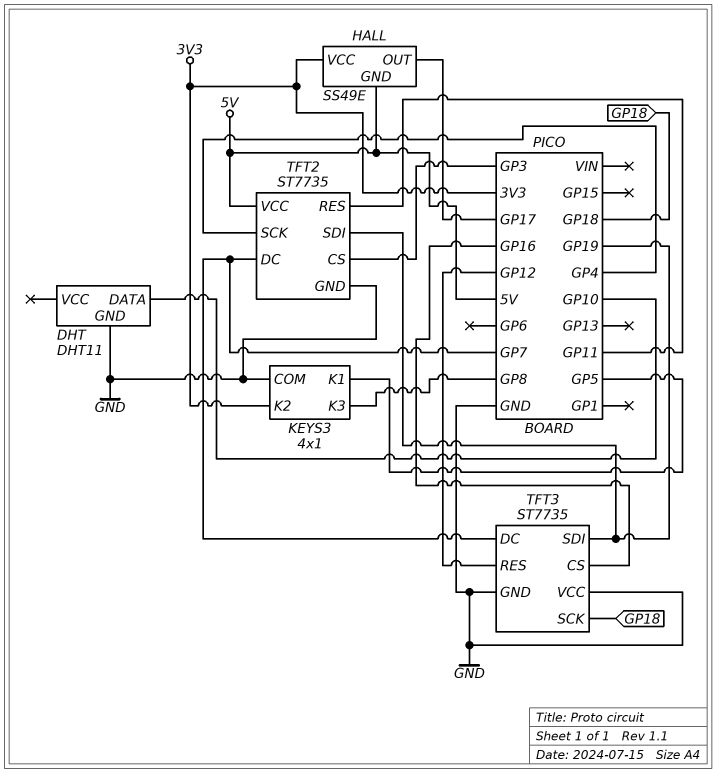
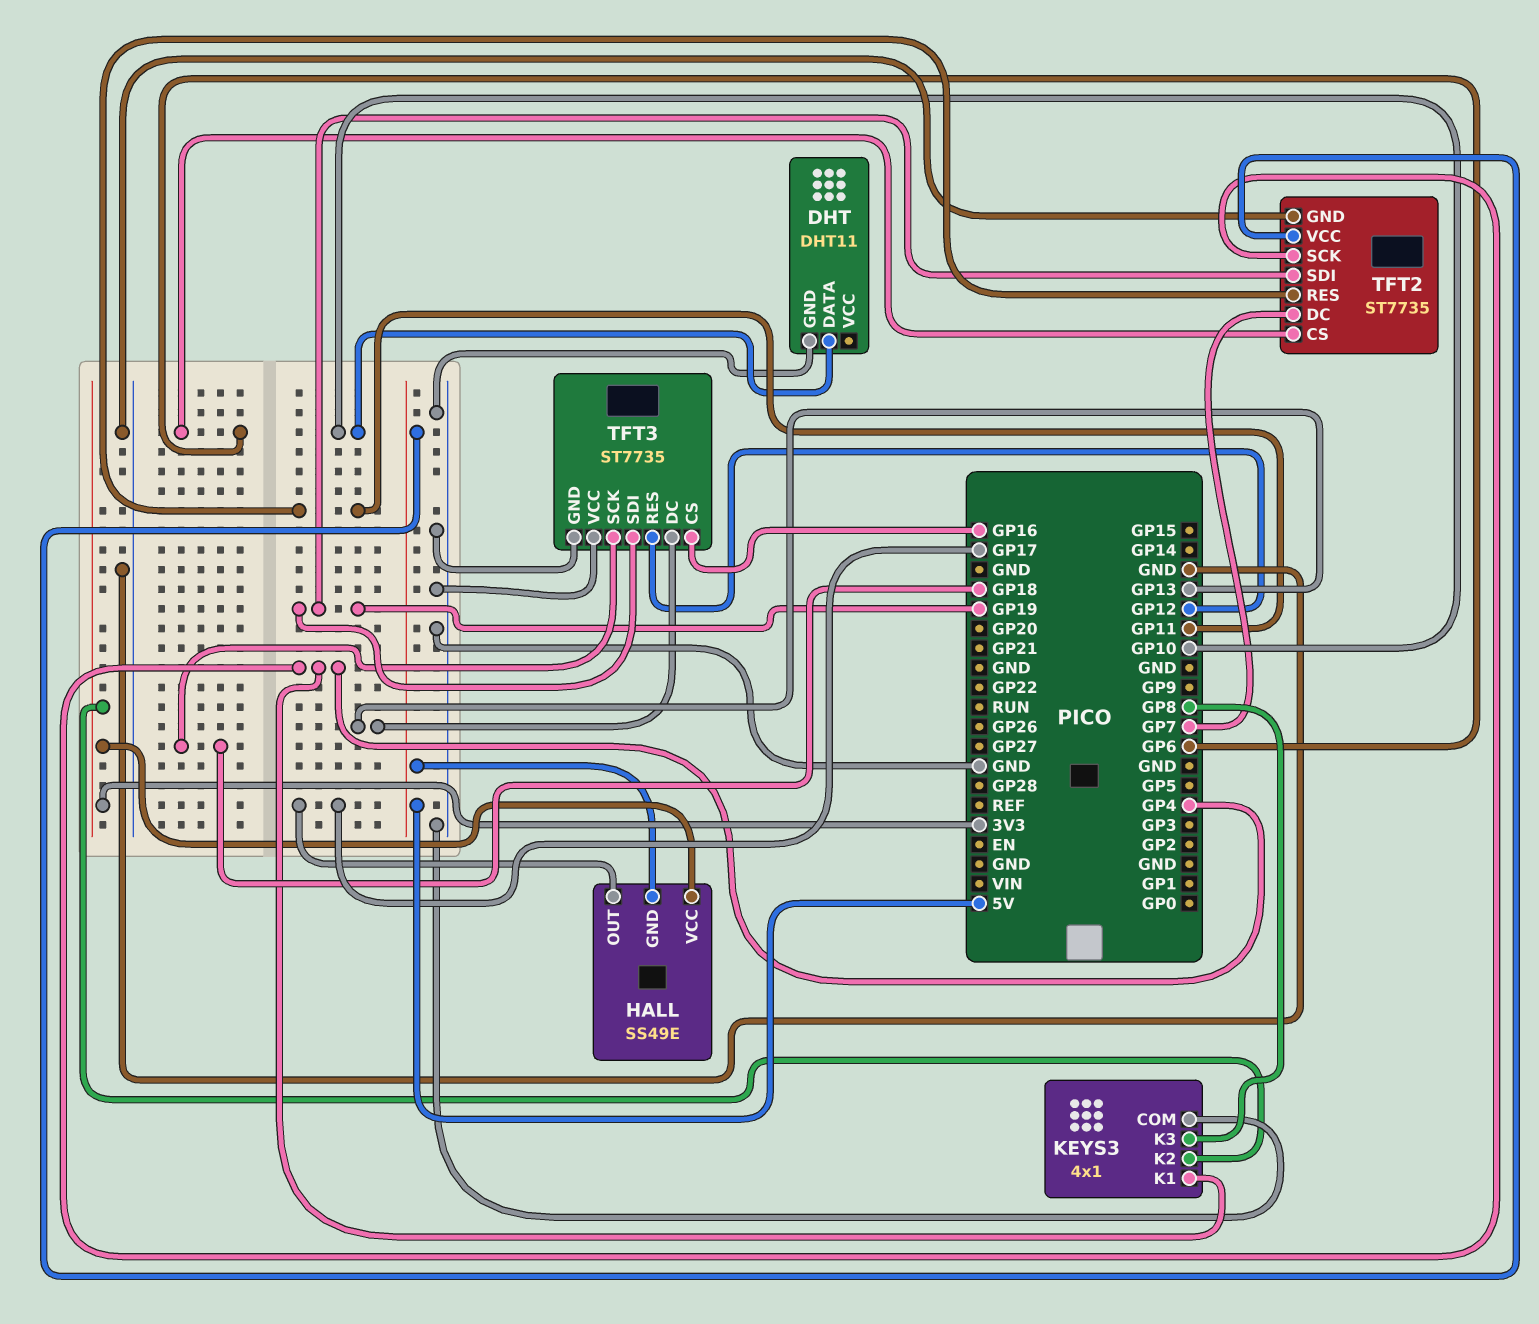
KEYS3 pin K1: GP5 -> GP4
TFT2 pin CS: GP3 -> GP6
TFT3 pin DC: GP7 -> GP13

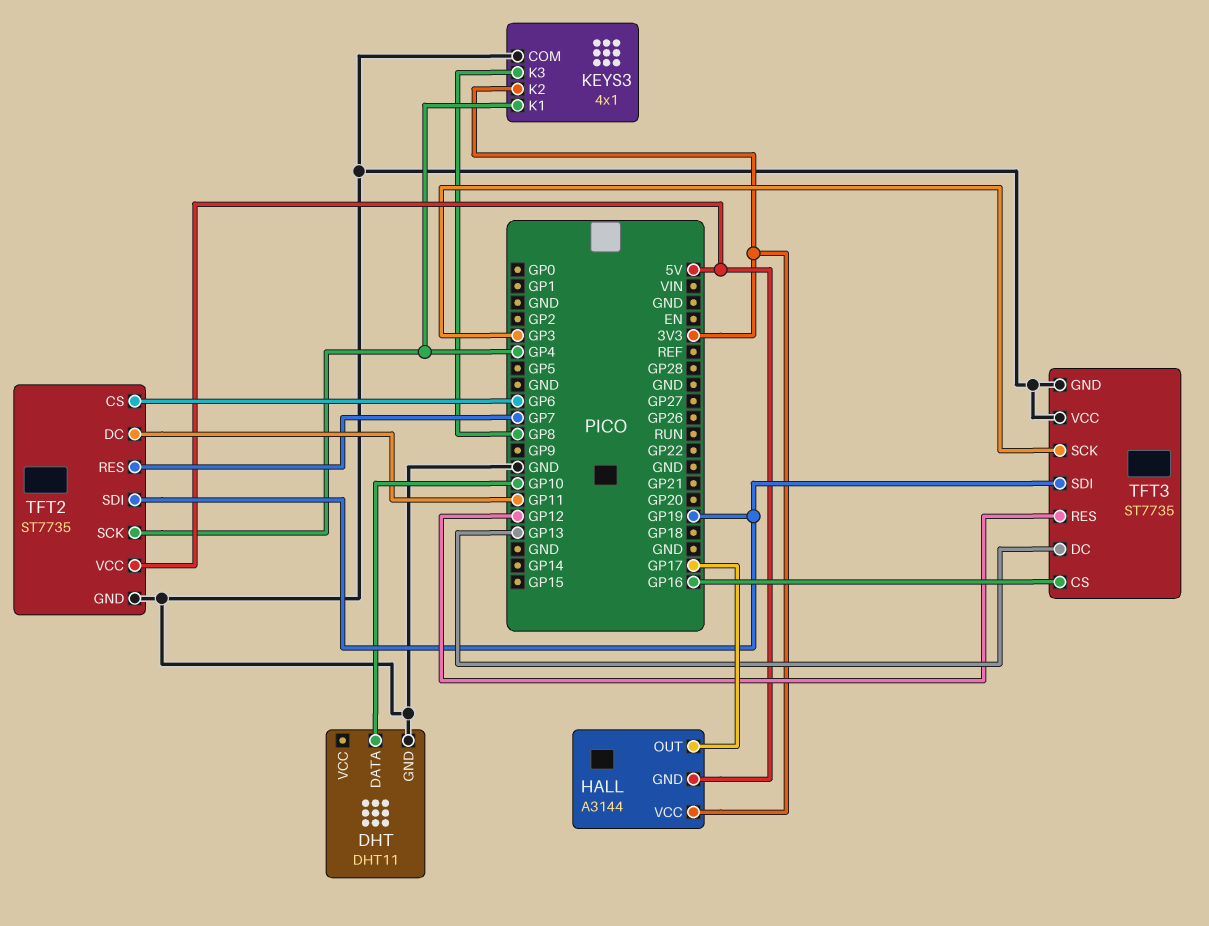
HALL: SS49E -> A3144
TFT2 pin DC: GP7 -> GP11
TFT2 pin RES: GP11 -> GP7
TFT3 pin SCK: GP18 -> GP3

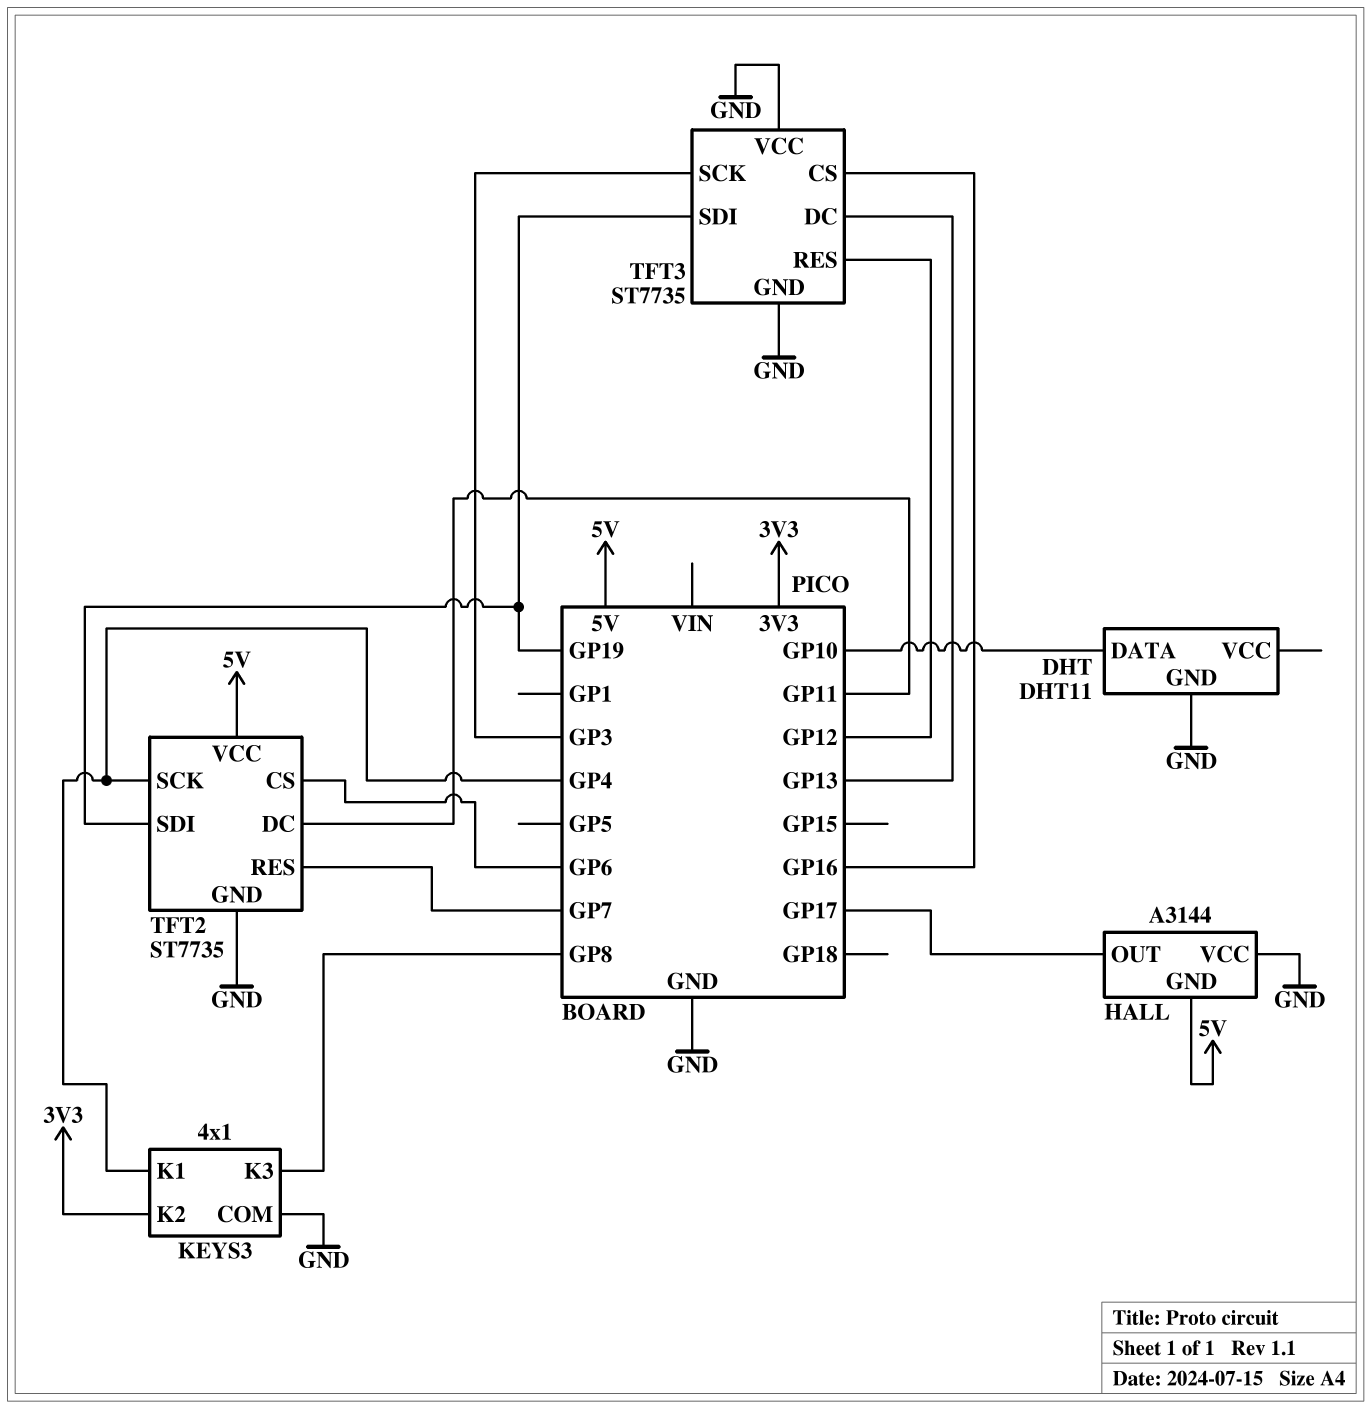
HALL pin VCC: 3V3 -> GND

